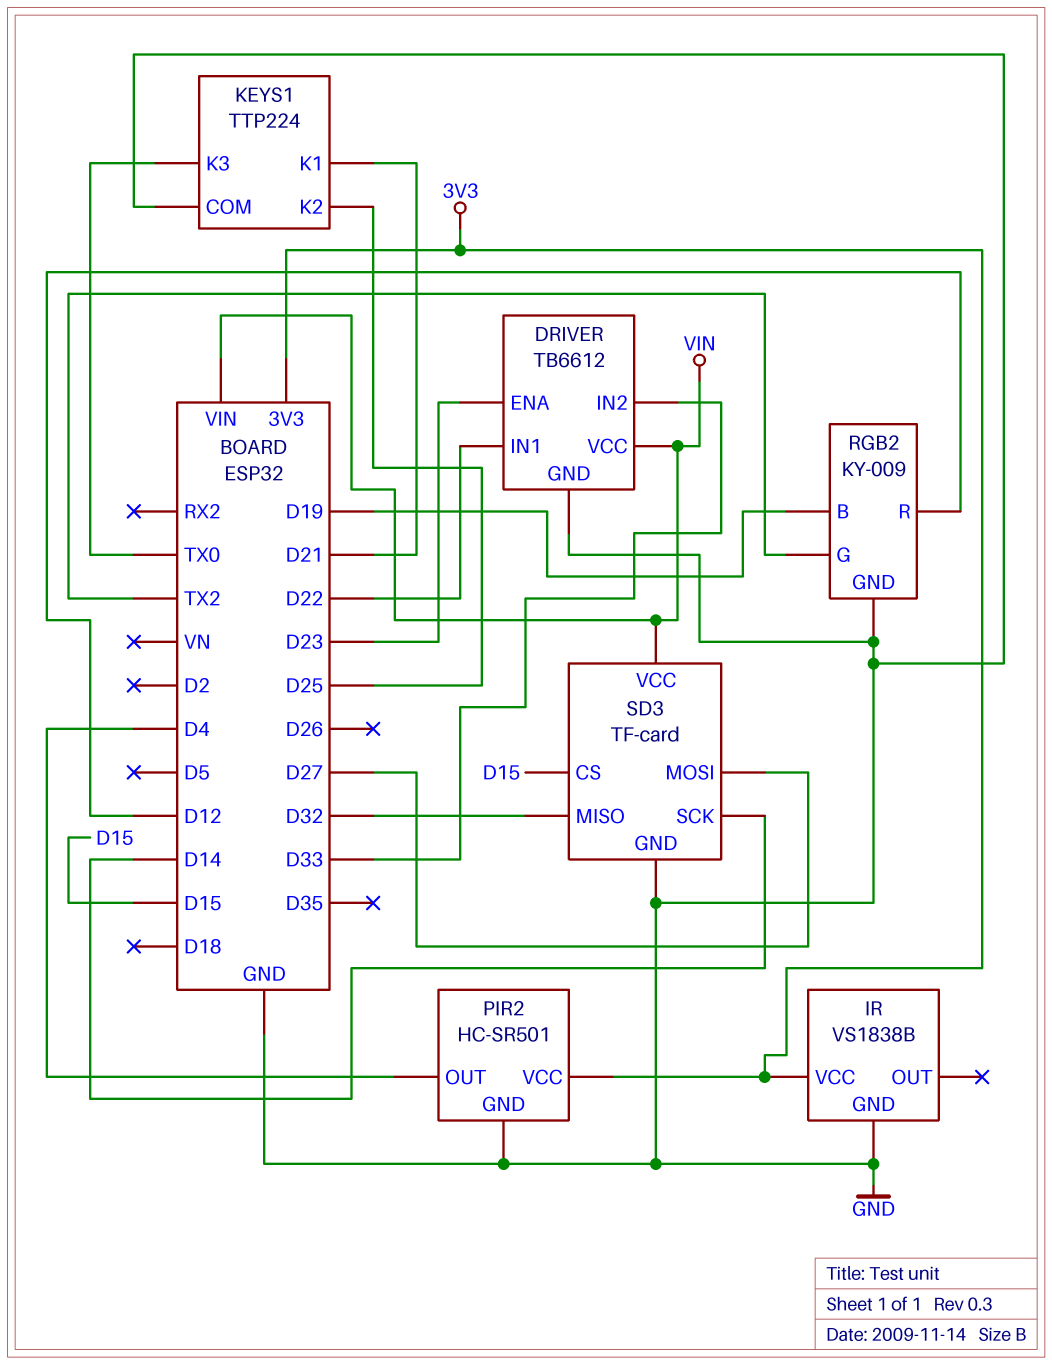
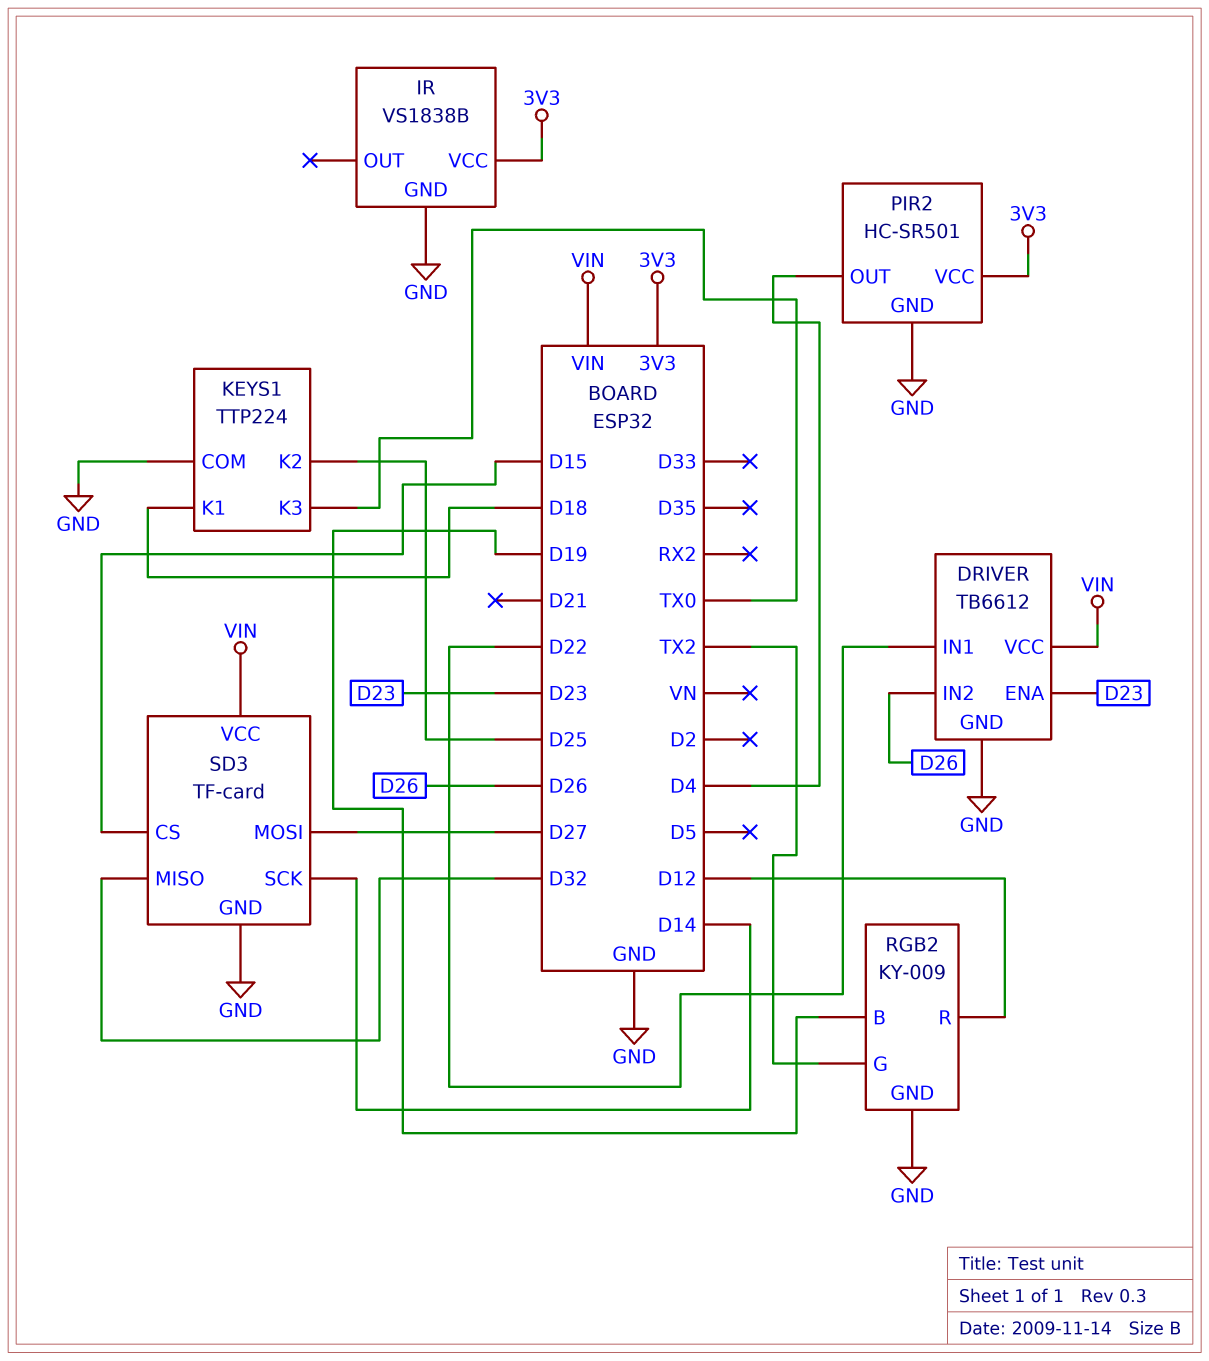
DRIVER pin IN2: D33 -> D26
KEYS1 pin K1: D21 -> D18

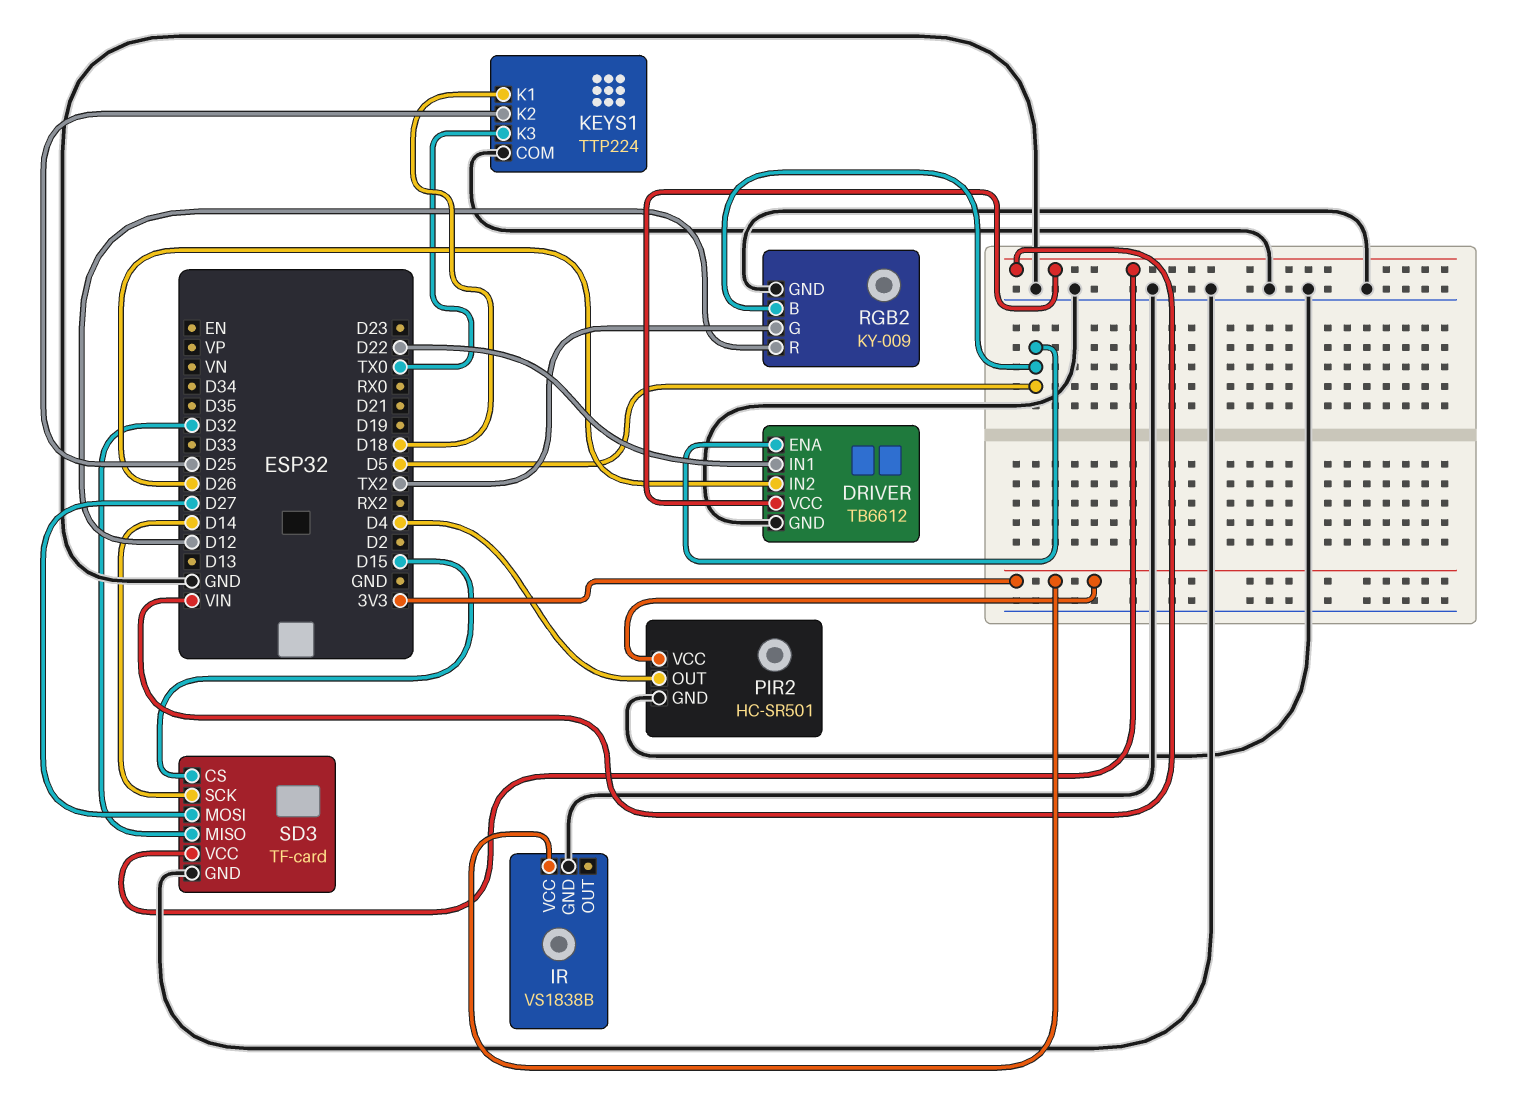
DRIVER pin ENA: D23 -> D5
RGB2 pin B: D19 -> D5

